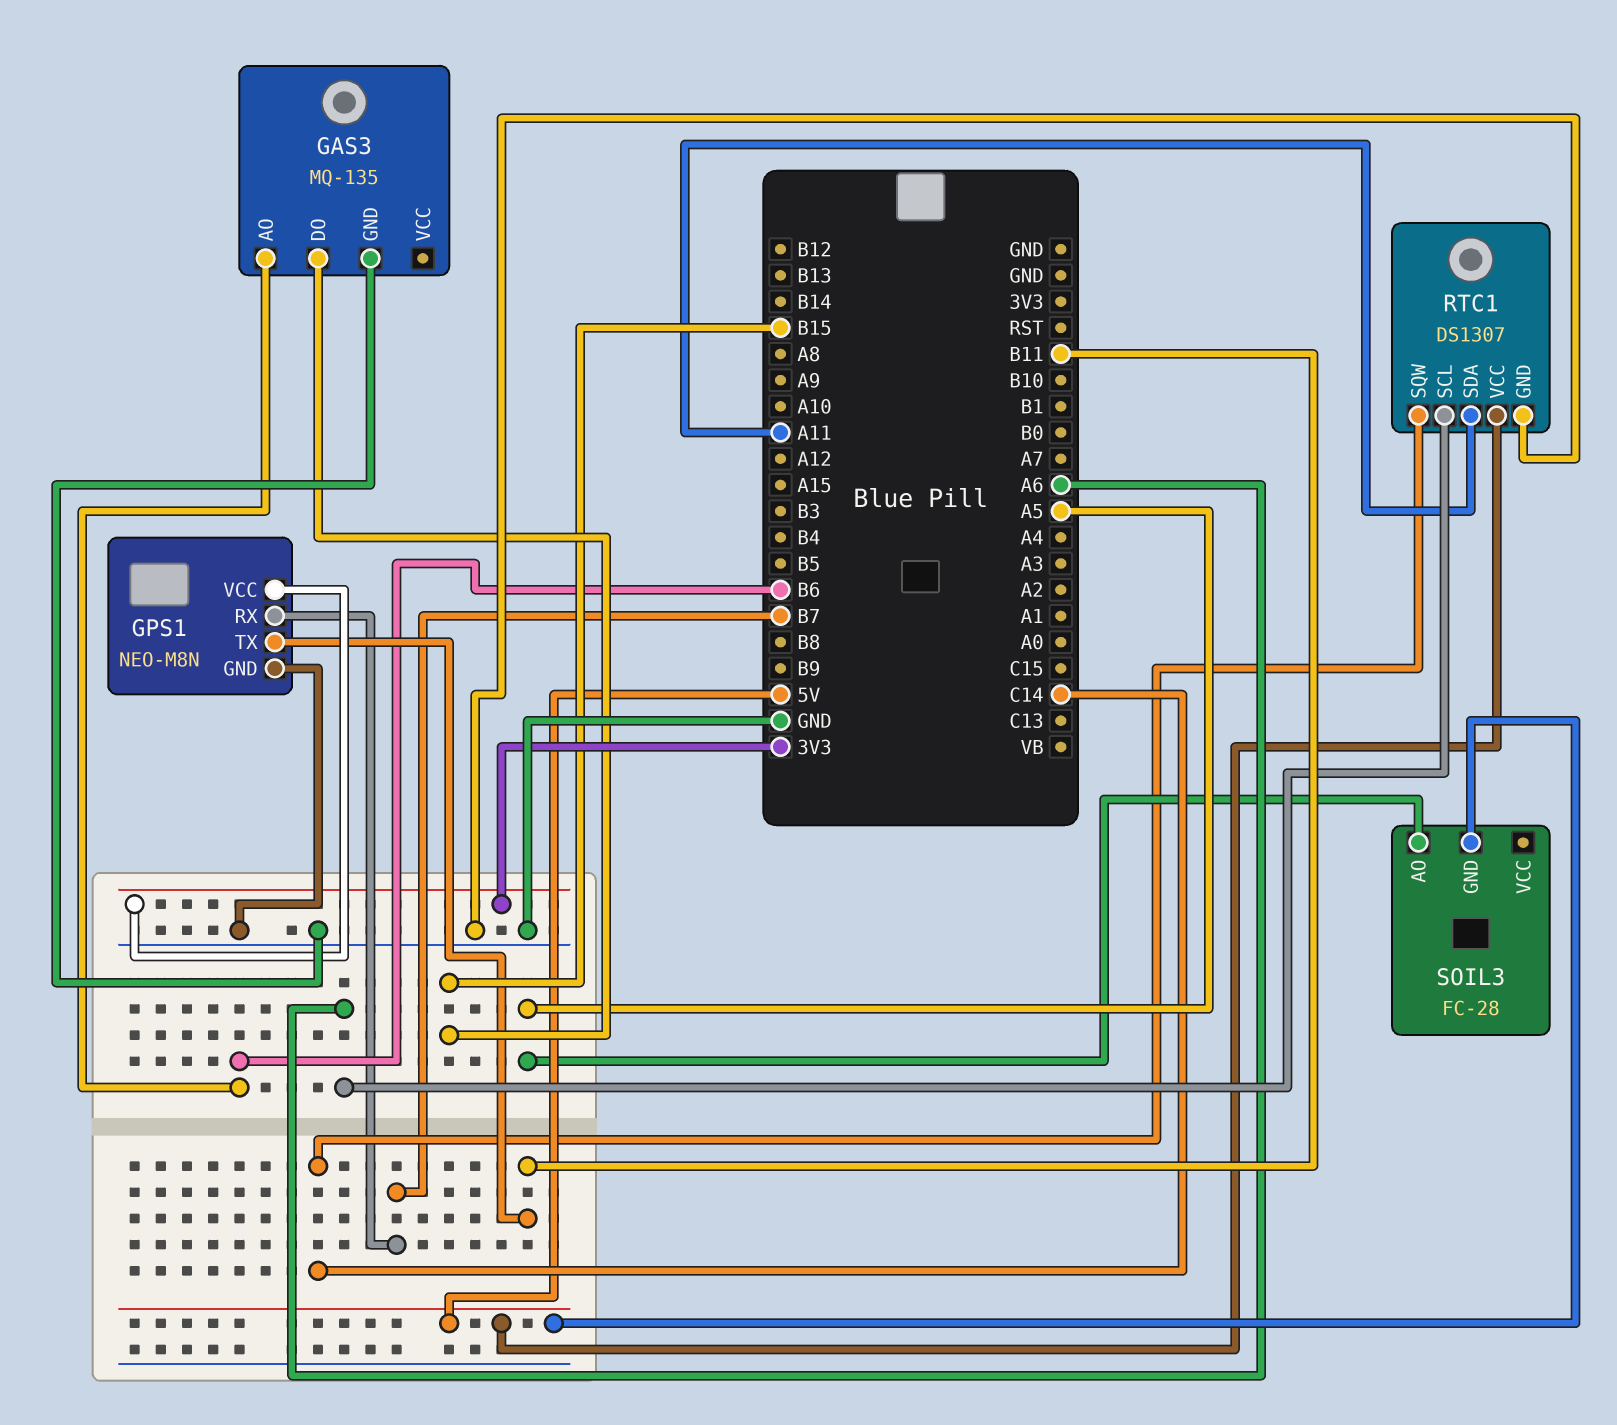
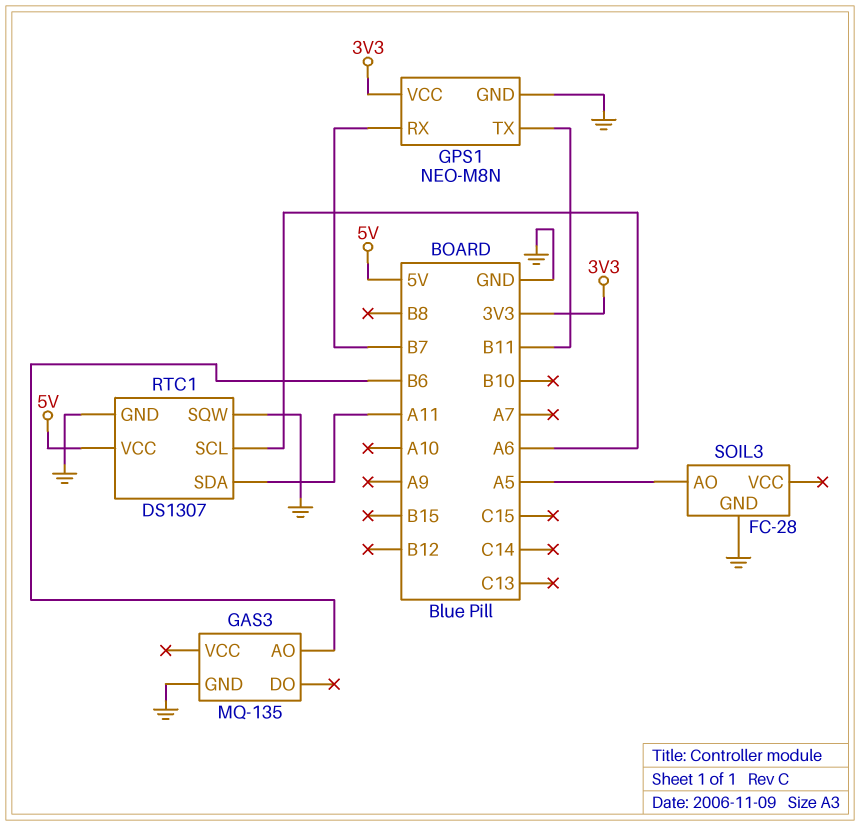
GAS3 pin DO: B15 -> none
RTC1 pin SQW: C14 -> GND
SOIL3 pin GND: 5V -> GND

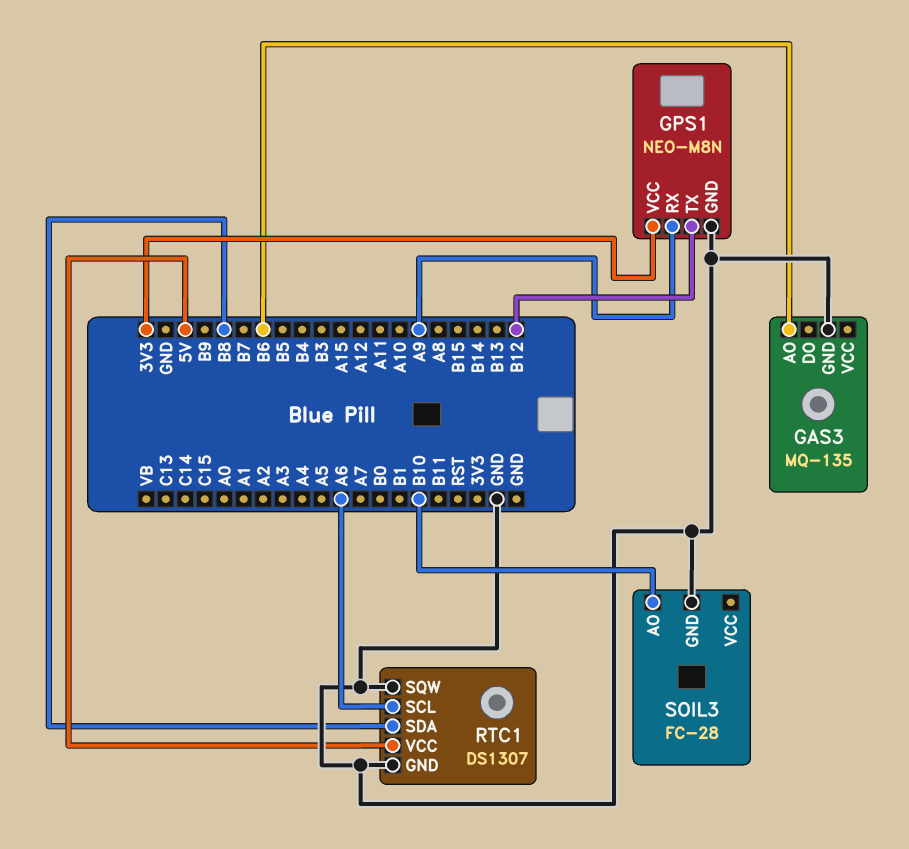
GPS1 pin RX: B7 -> A9
GPS1 pin TX: B11 -> B12
RTC1 pin SDA: A11 -> B8
SOIL3 pin AO: A5 -> B10

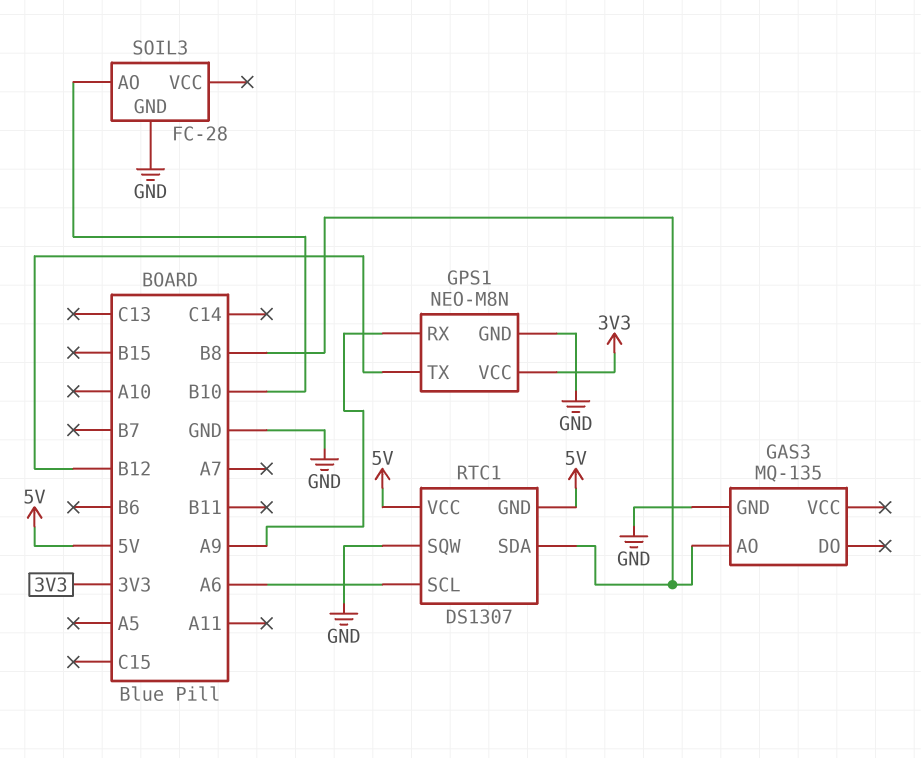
GAS3 pin AO: B6 -> B8
RTC1 pin GND: GND -> 5V

